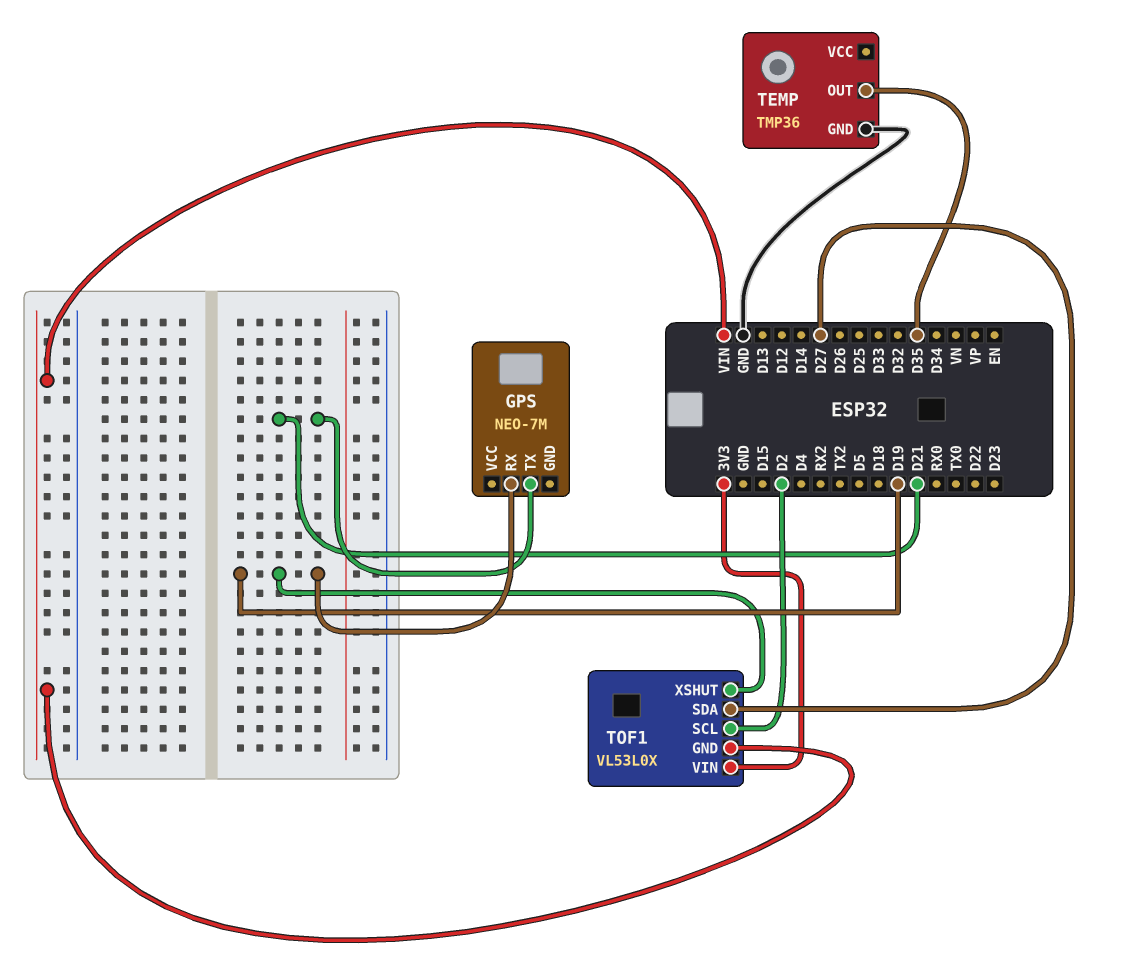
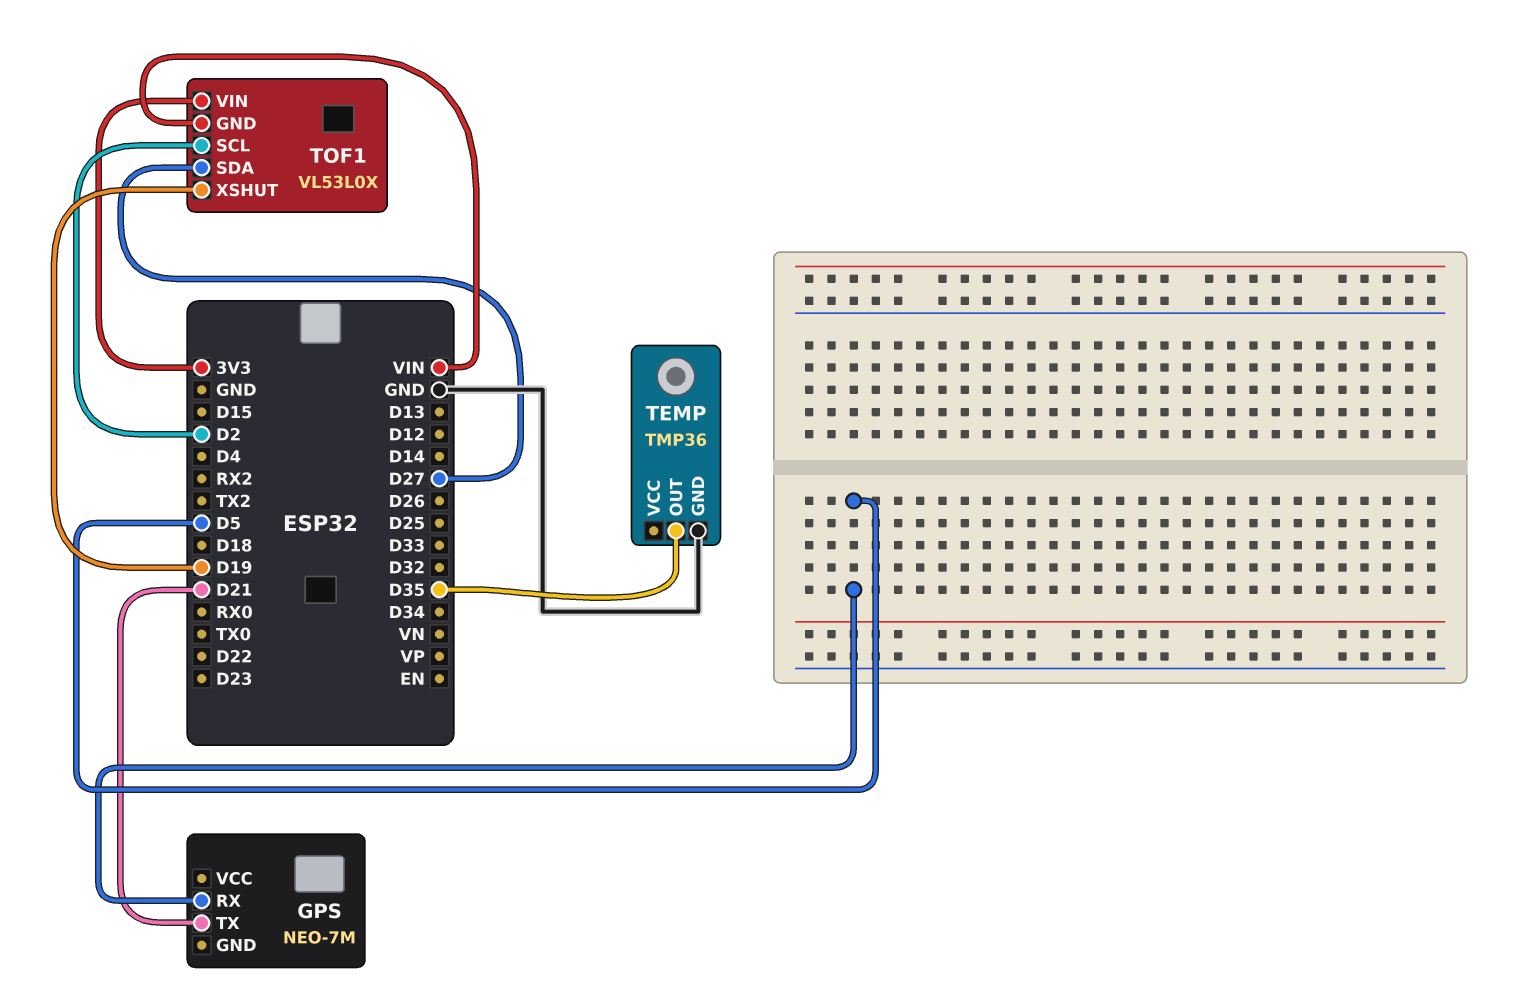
GPS pin RX: D19 -> D5

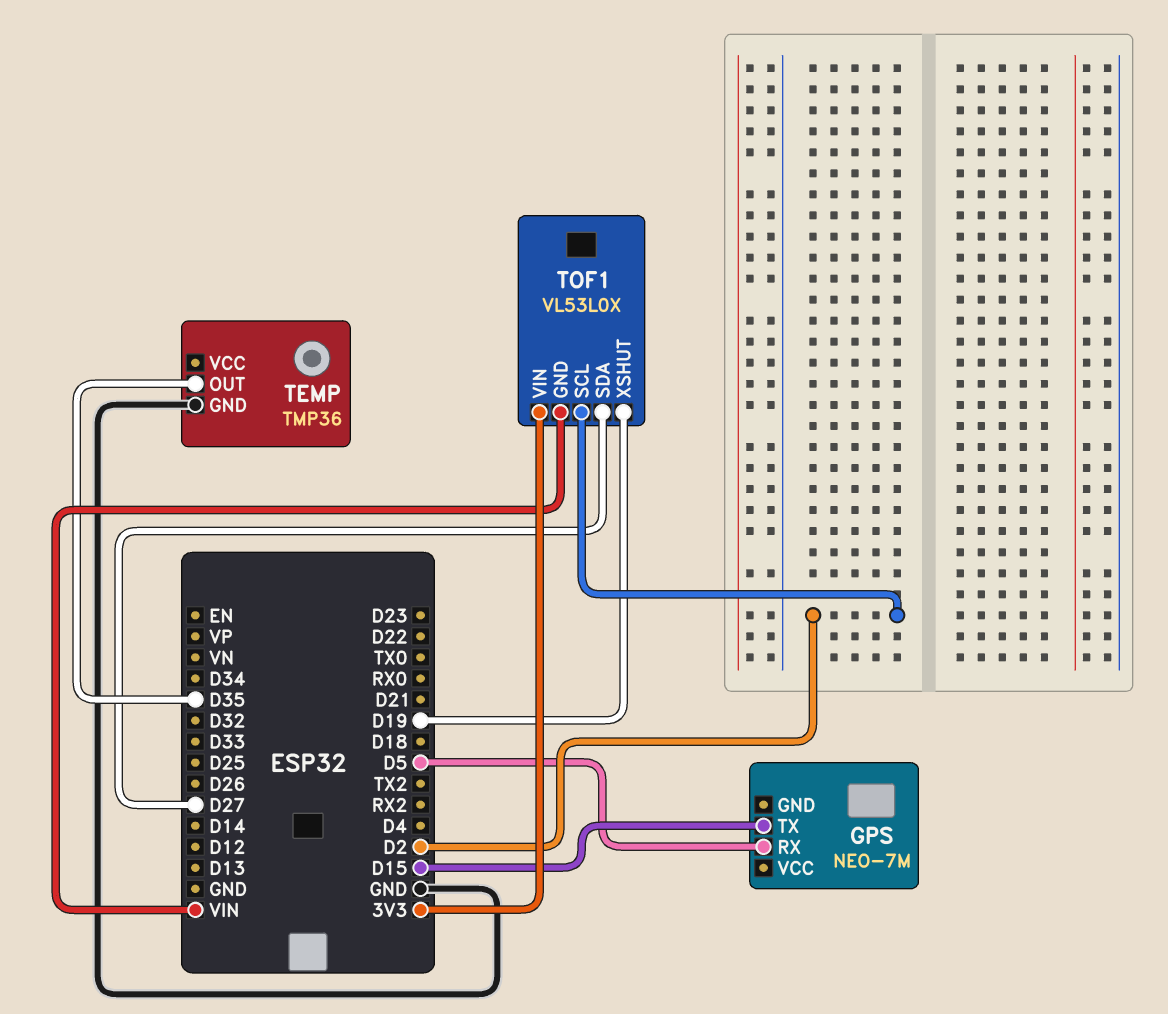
GPS pin TX: D21 -> D15

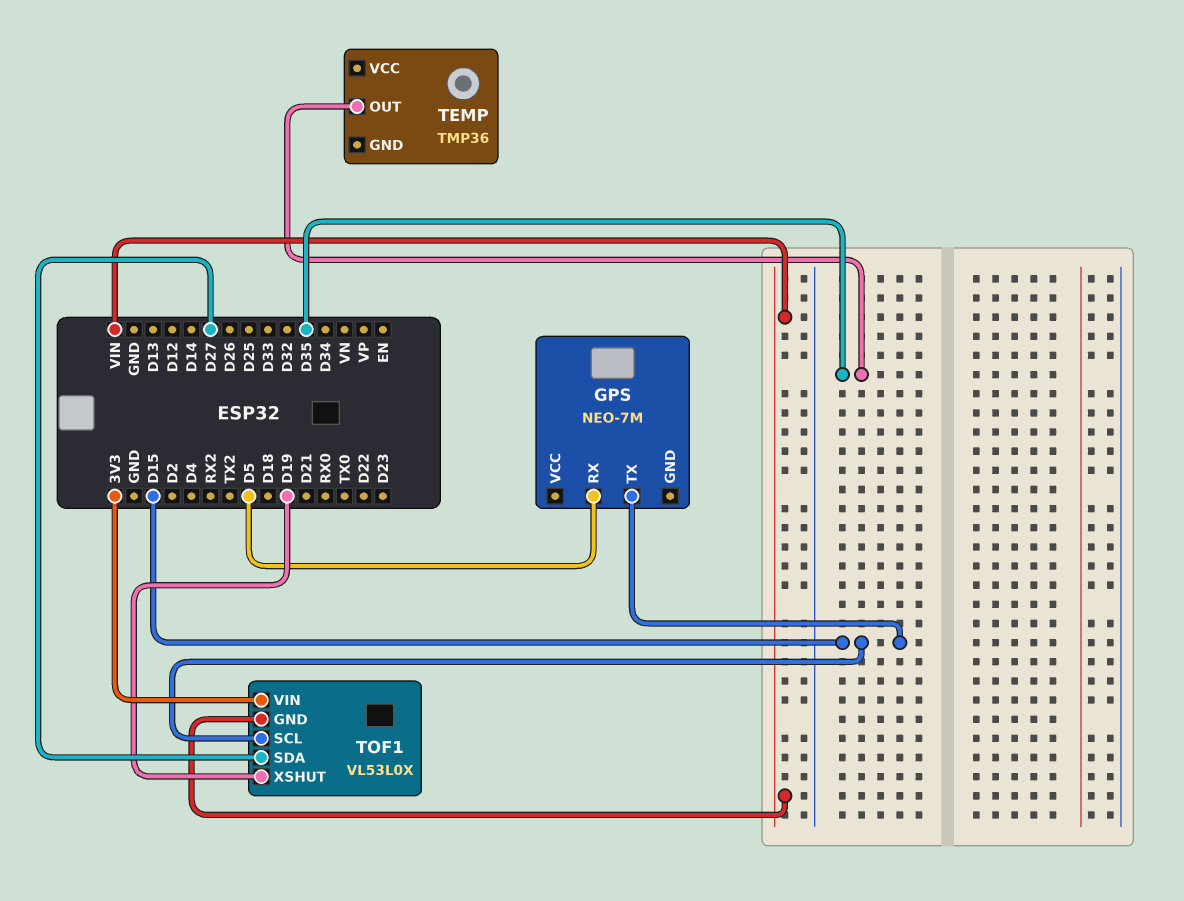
TEMP pin GND: GND -> none
TOF1 pin SCL: D2 -> D15

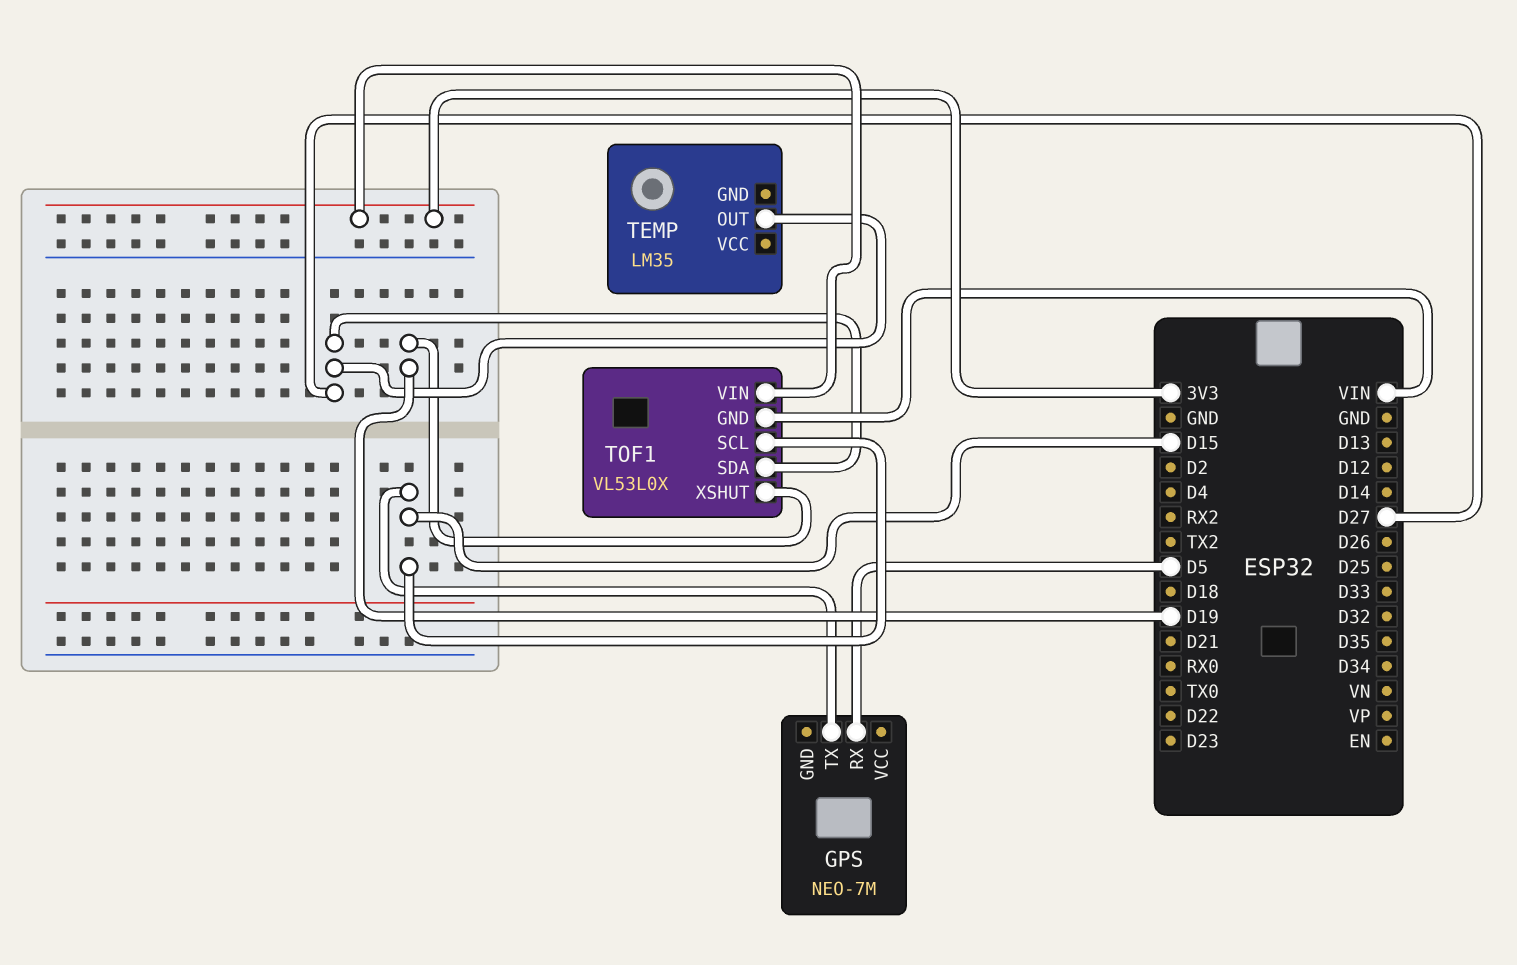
TEMP: TMP36 -> LM35
TEMP pin OUT: D35 -> D27

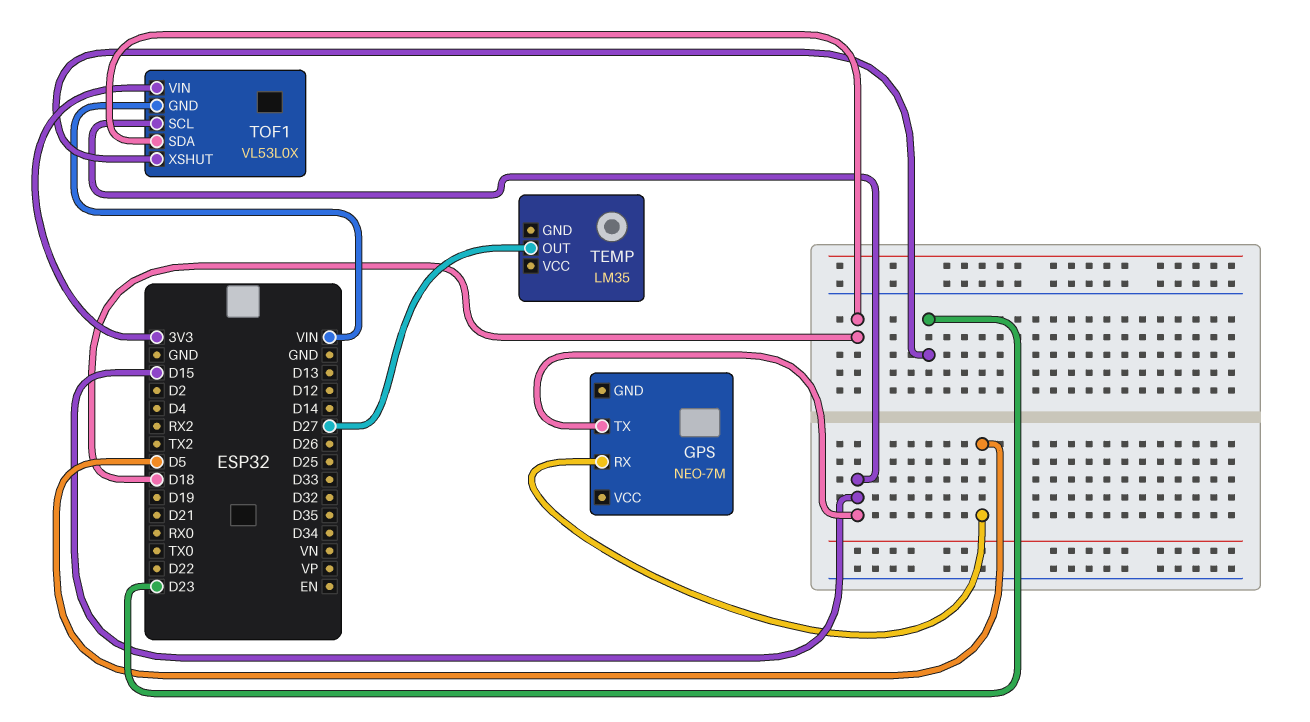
TOF1 pin SDA: D27 -> D18
TOF1 pin XSHUT: D19 -> D23

